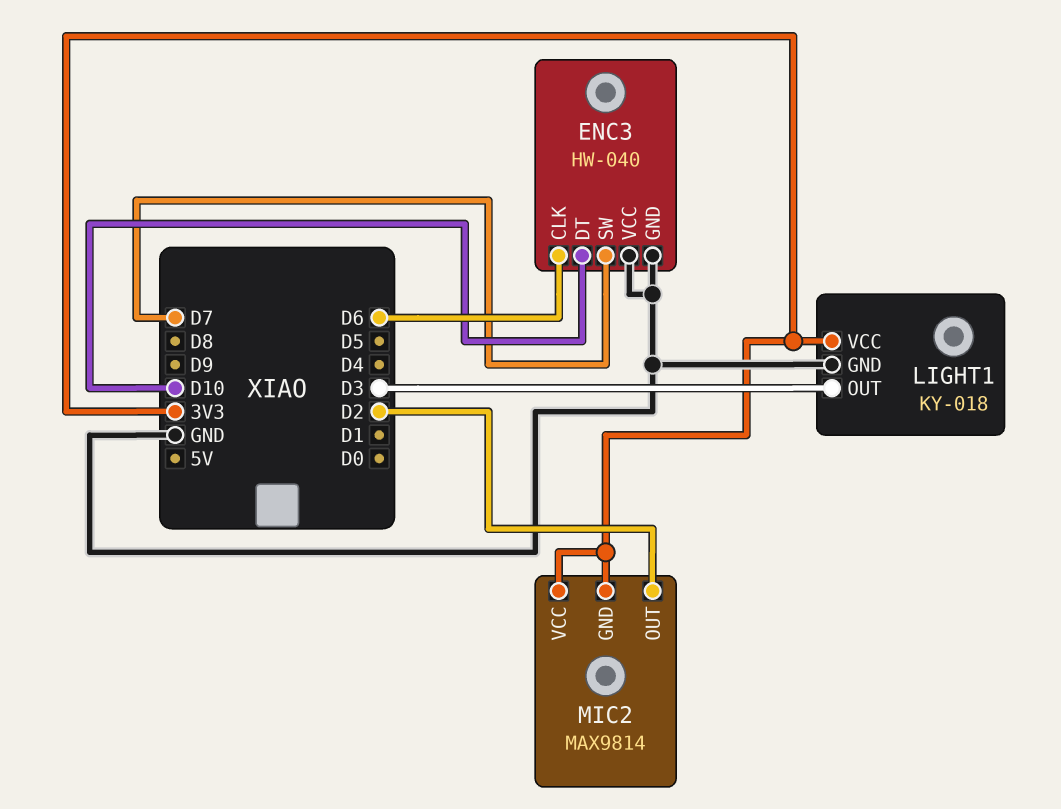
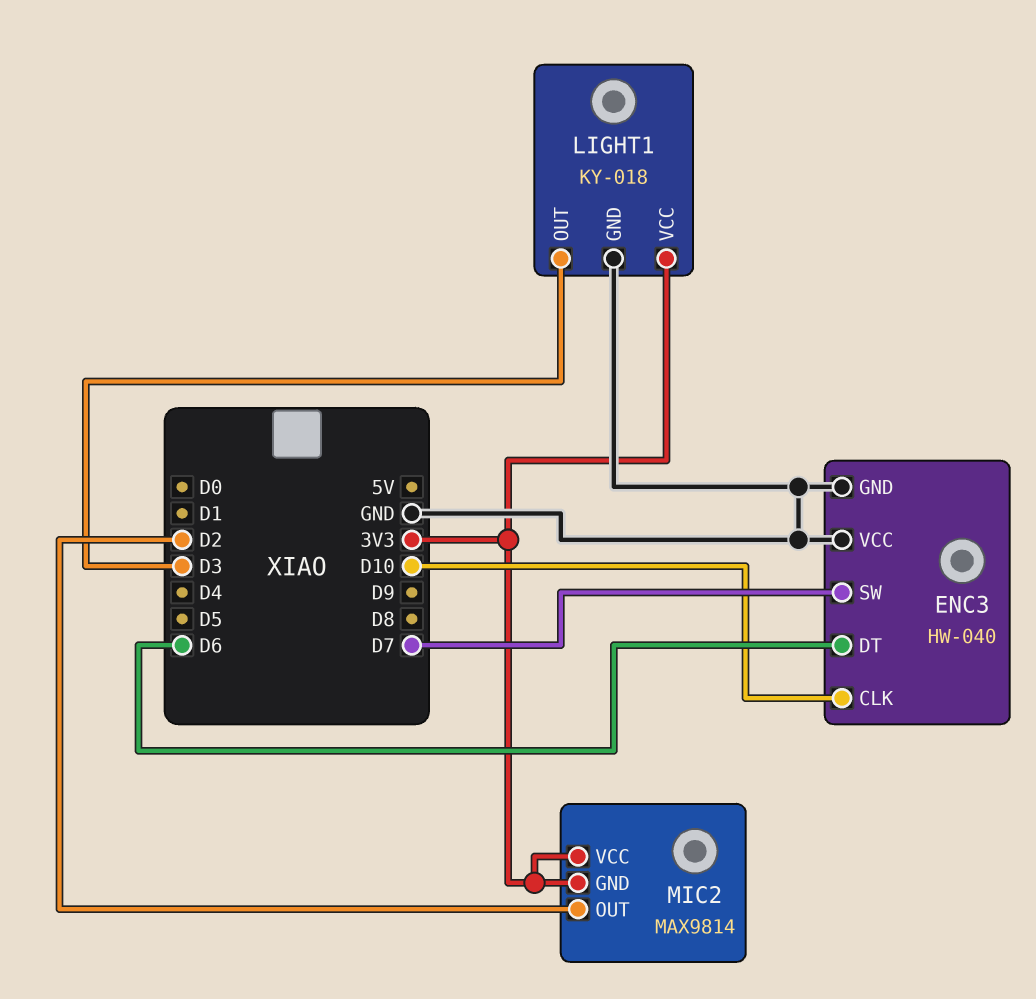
ENC3 pin CLK: D6 -> D10
ENC3 pin DT: D10 -> D6

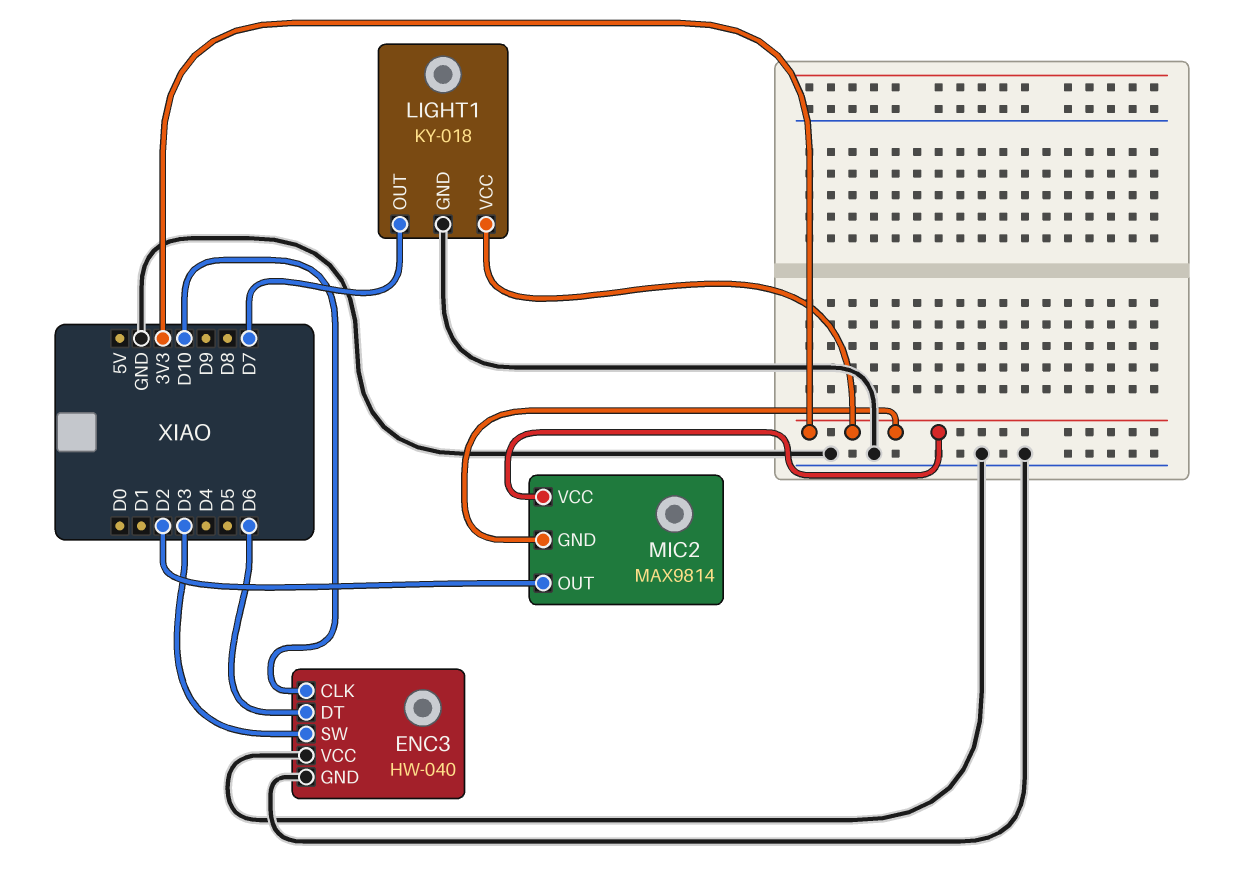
ENC3 pin SW: D7 -> D3
LIGHT1 pin OUT: D3 -> D7

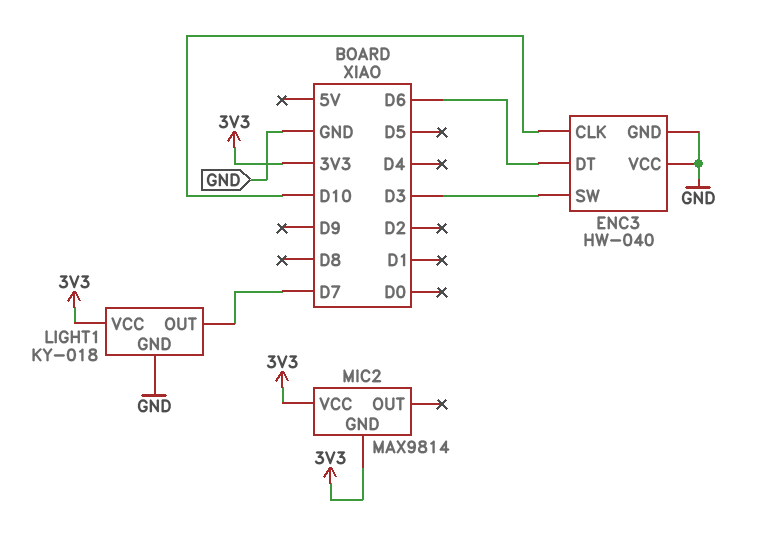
MIC2 pin OUT: D2 -> none

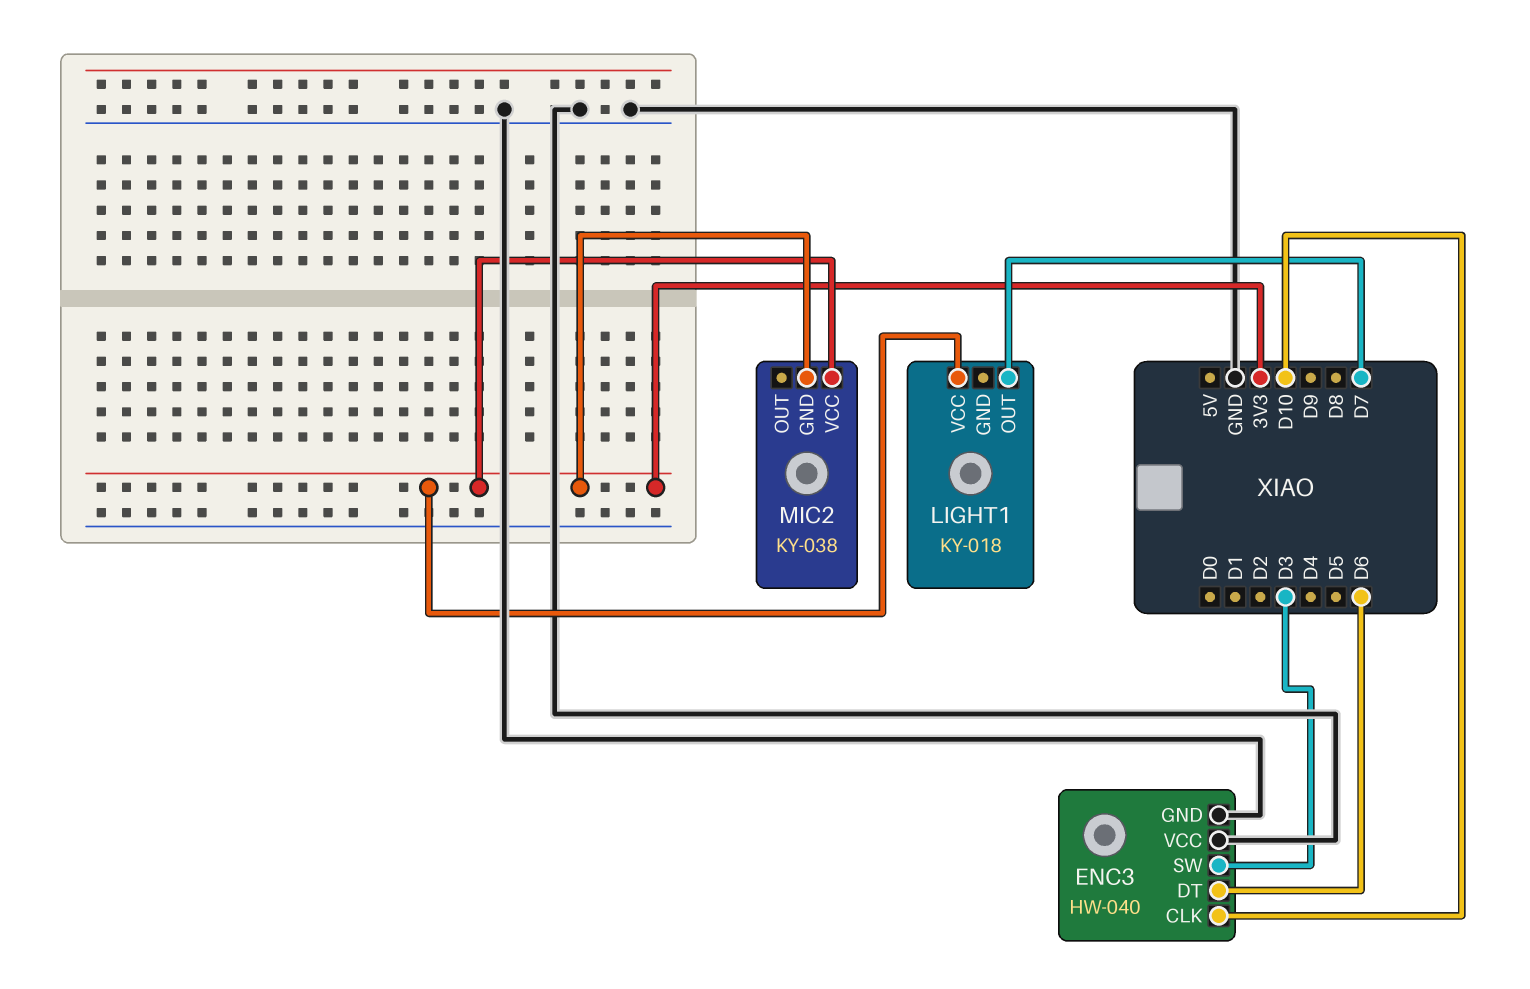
LIGHT1 pin GND: GND -> none
MIC2: MAX9814 -> KY-038

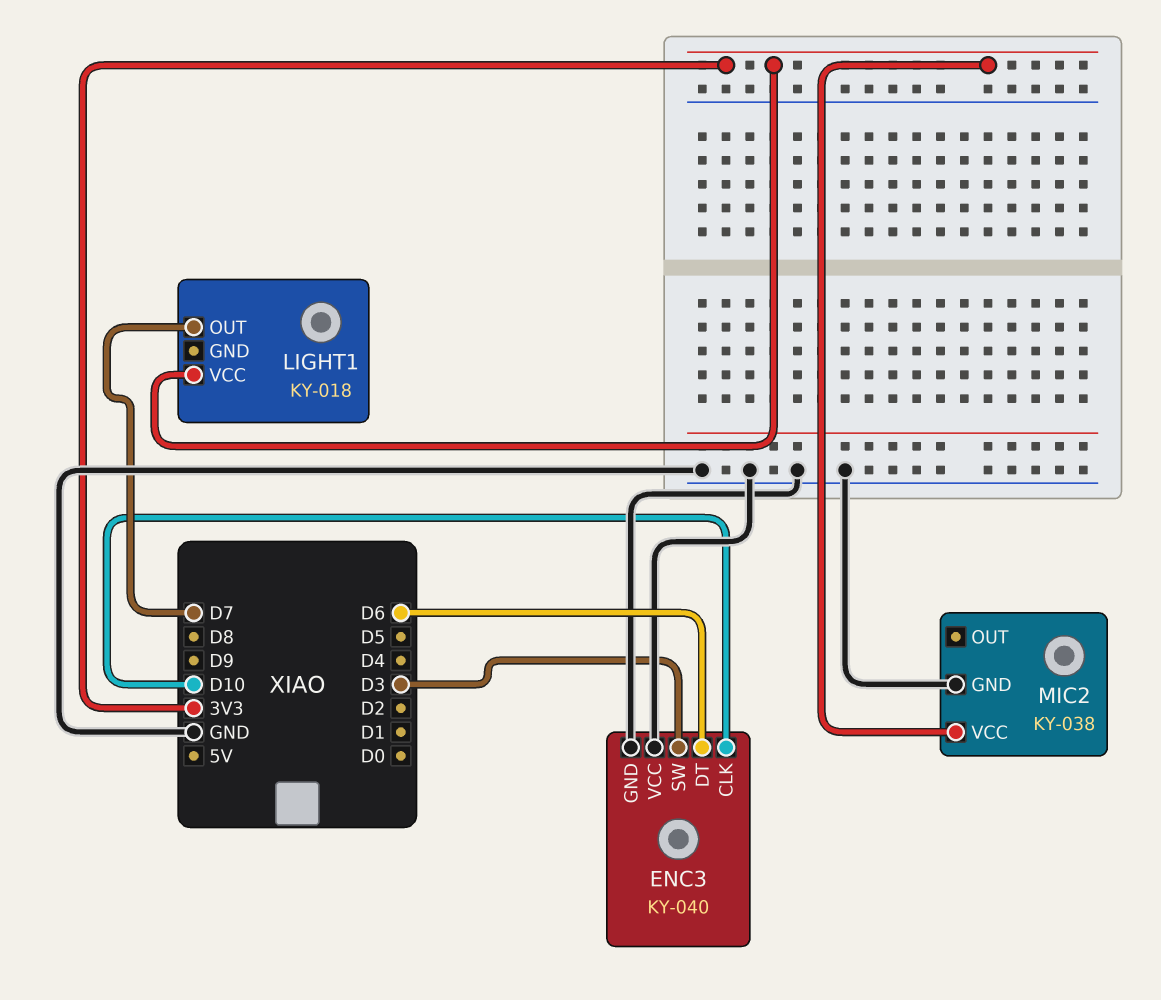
ENC3: HW-040 -> KY-040
MIC2 pin GND: 3V3 -> GND

